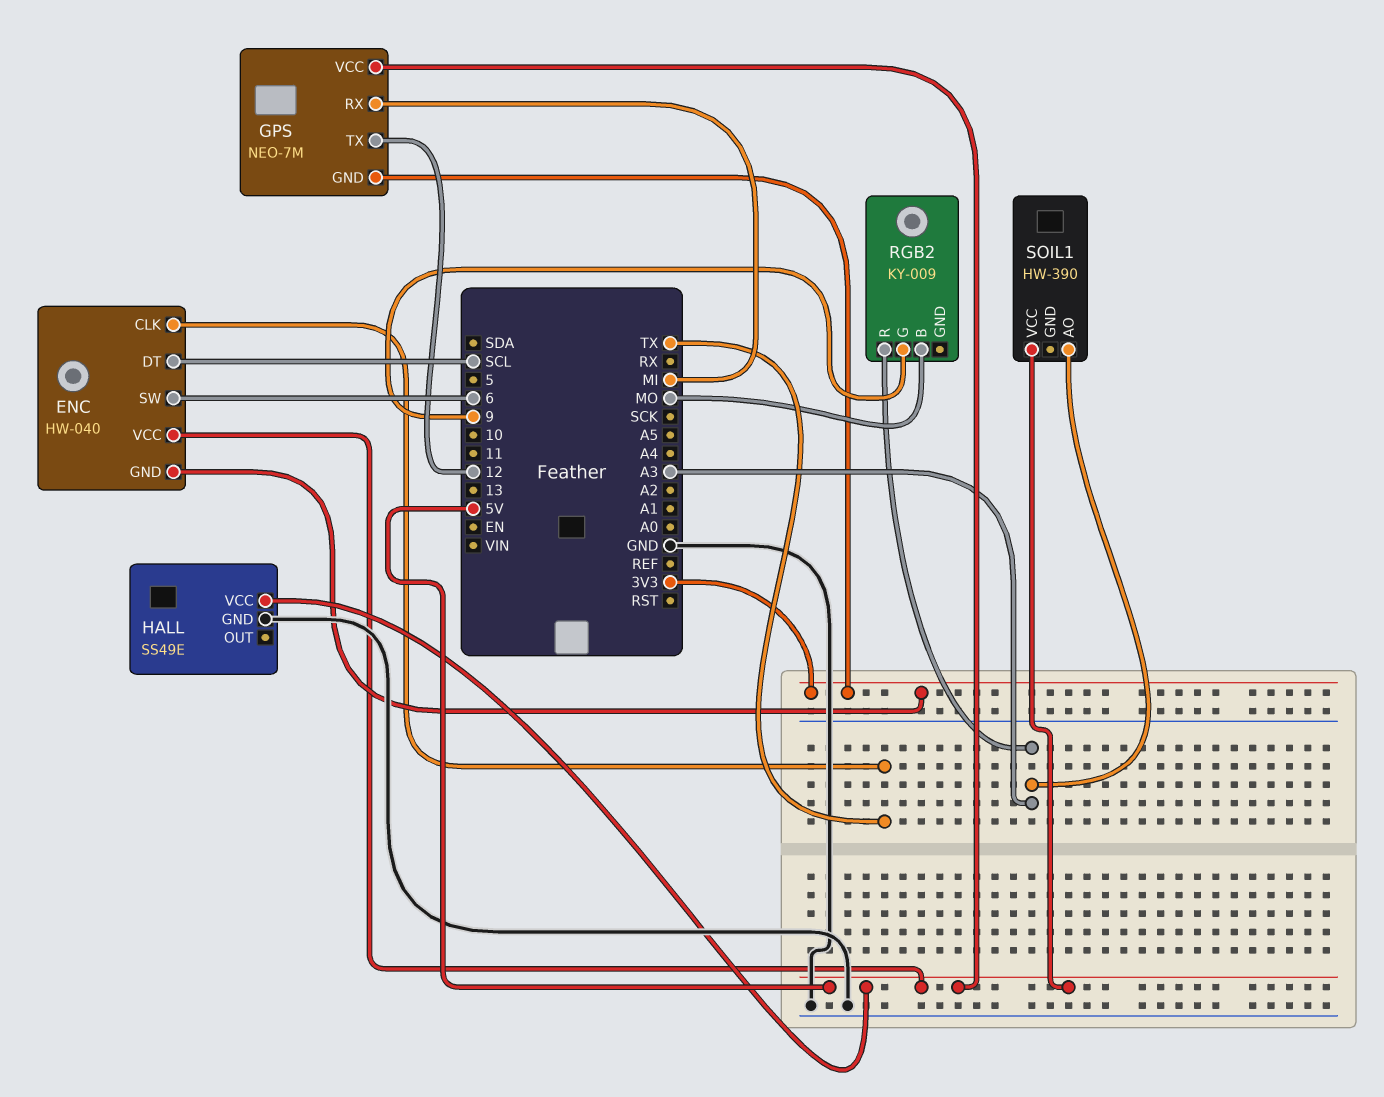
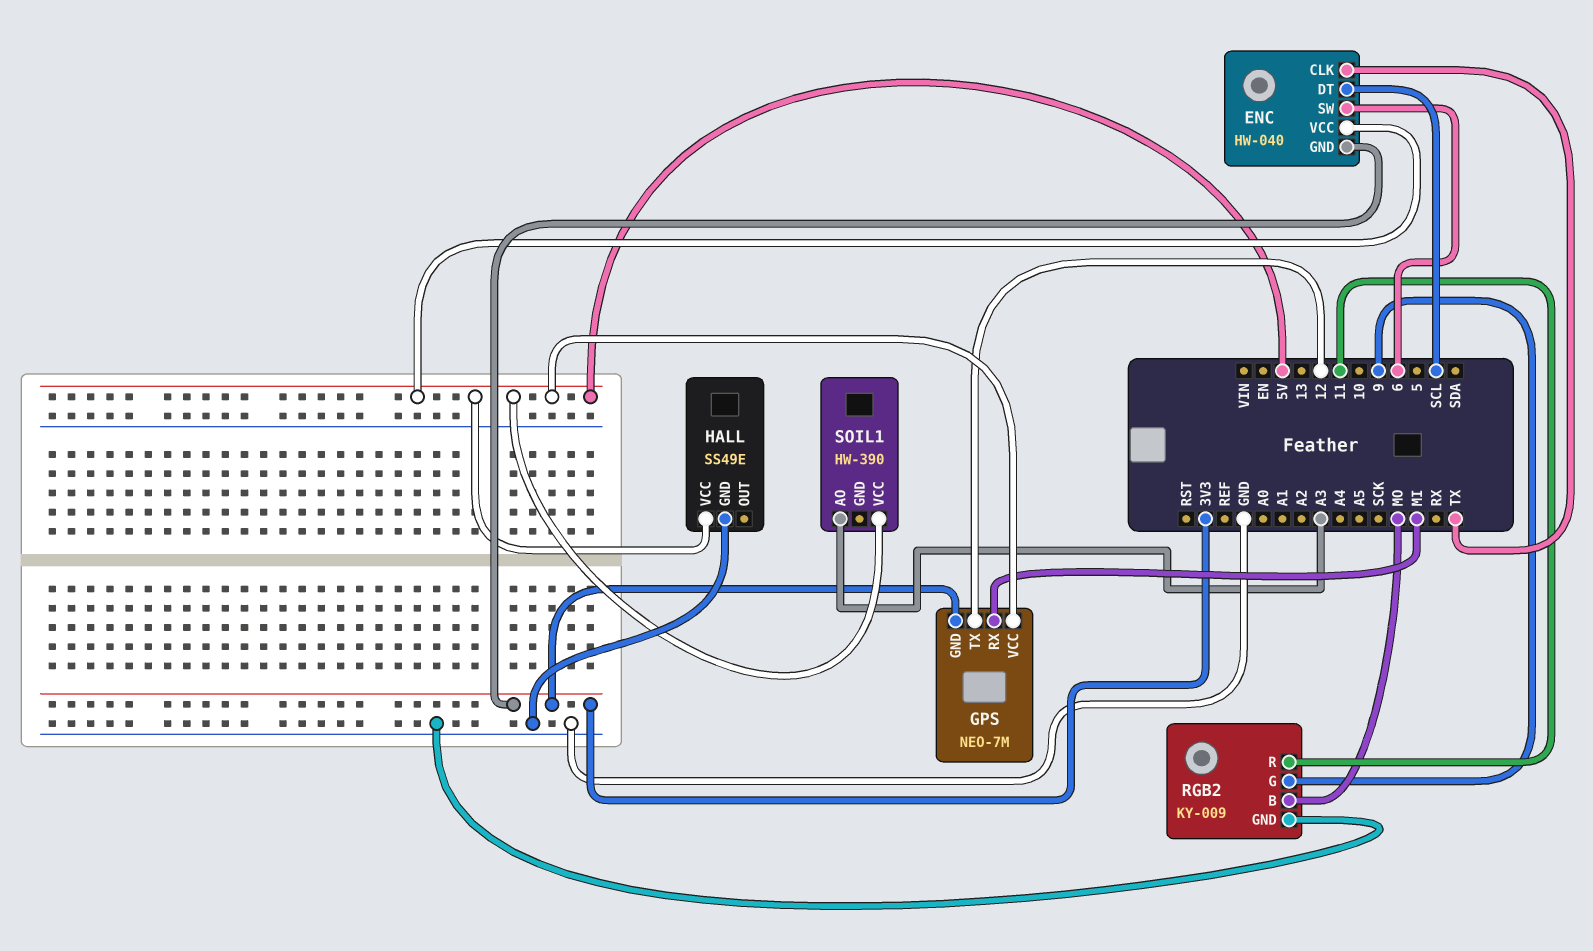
RGB2 pin GND: none -> GND
RGB2 pin R: A3 -> 11

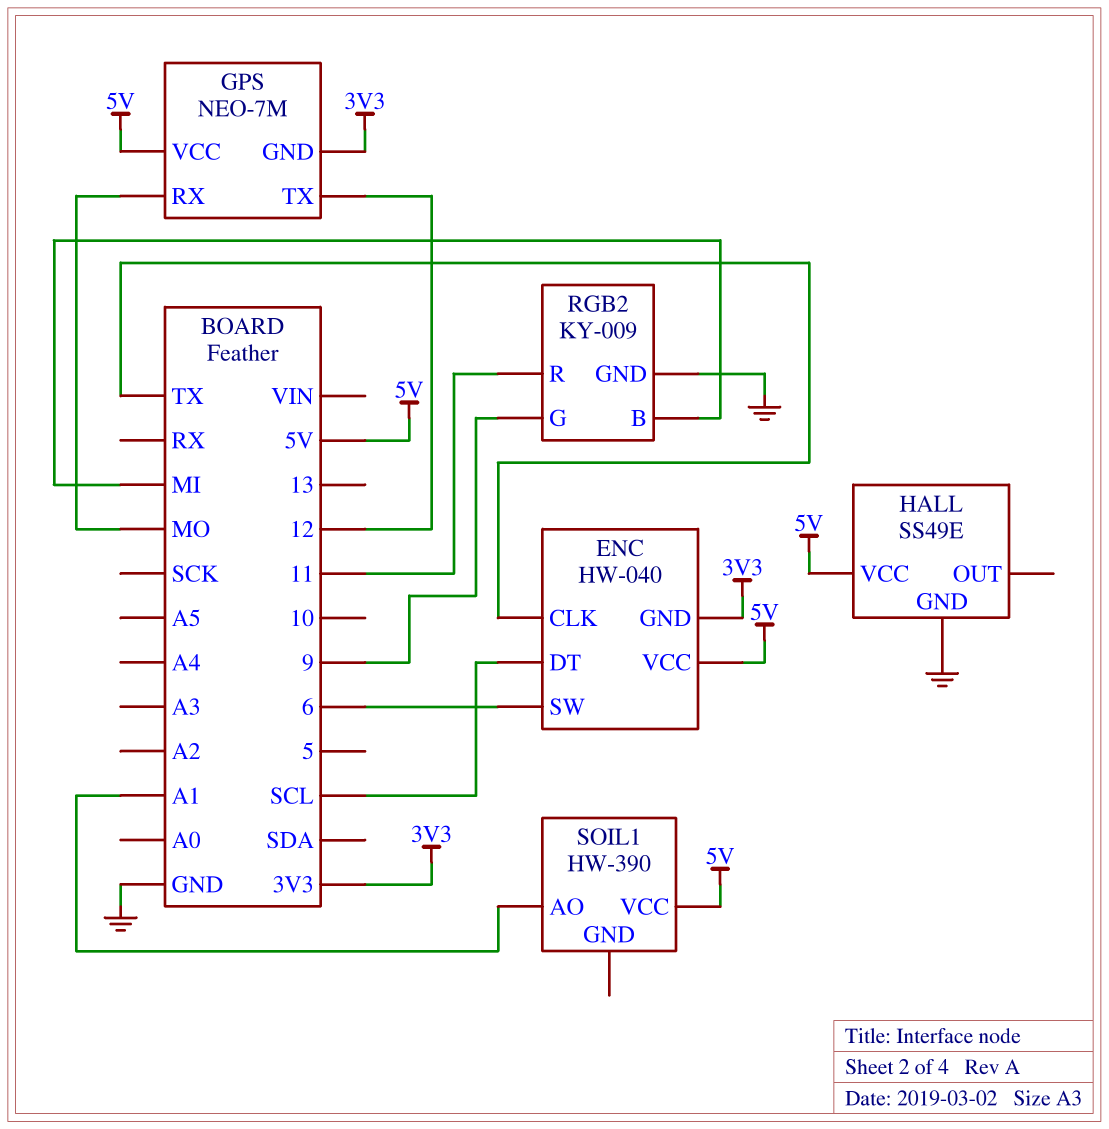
GPS pin RX: MI -> MO
RGB2 pin B: MO -> MI
SOIL1 pin AO: A3 -> A1

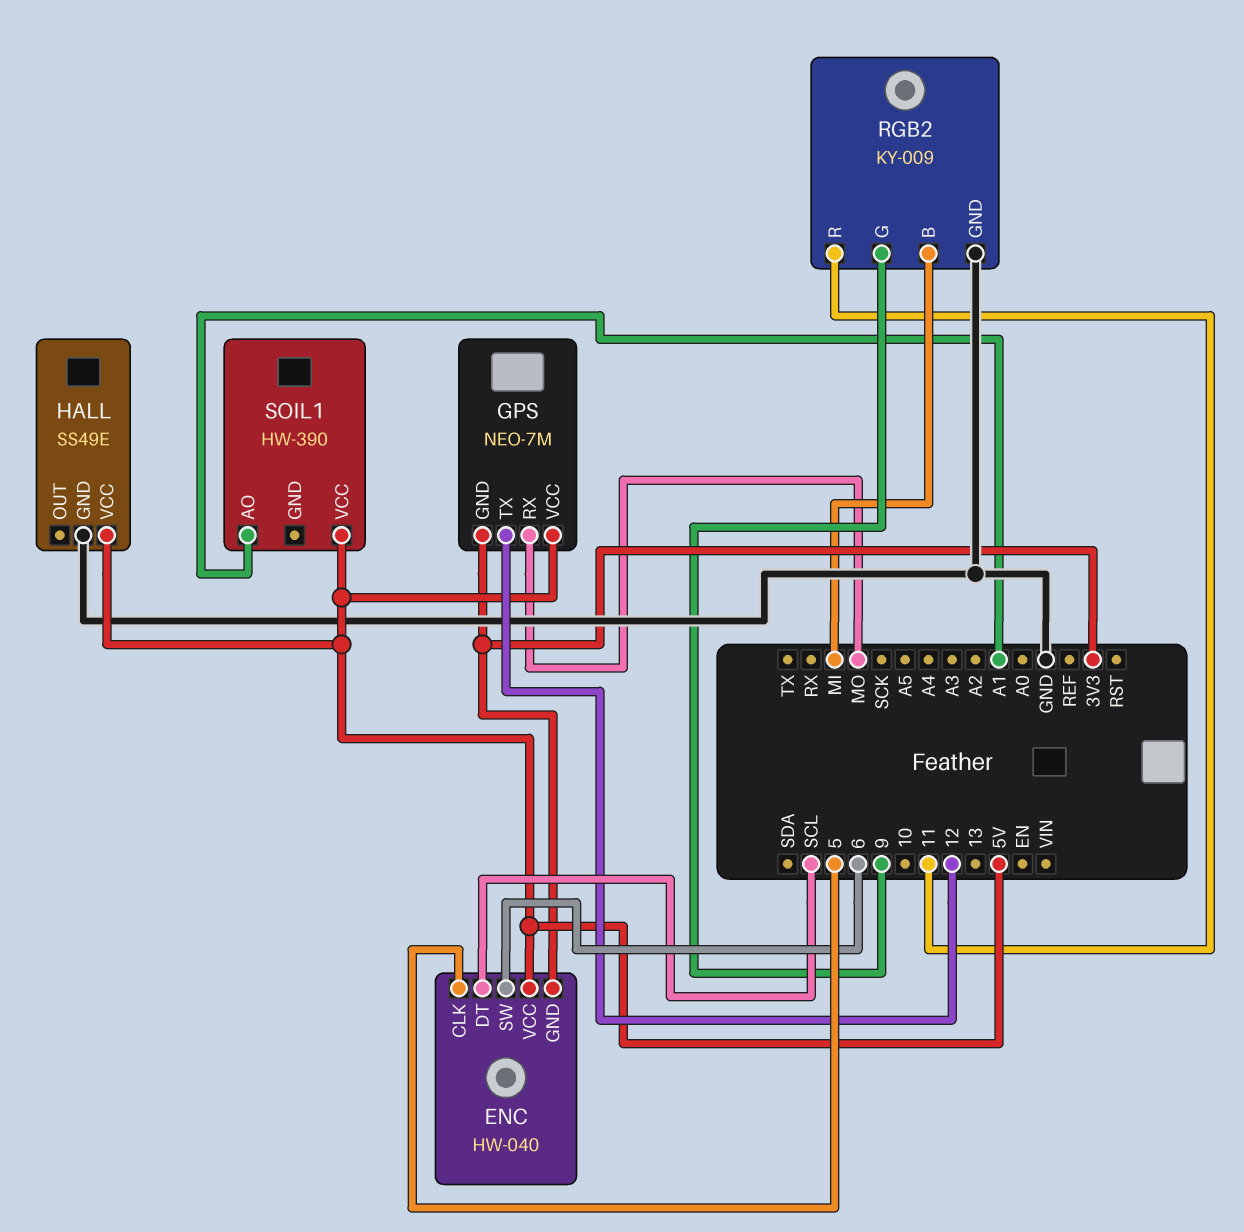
ENC pin CLK: TX -> 5

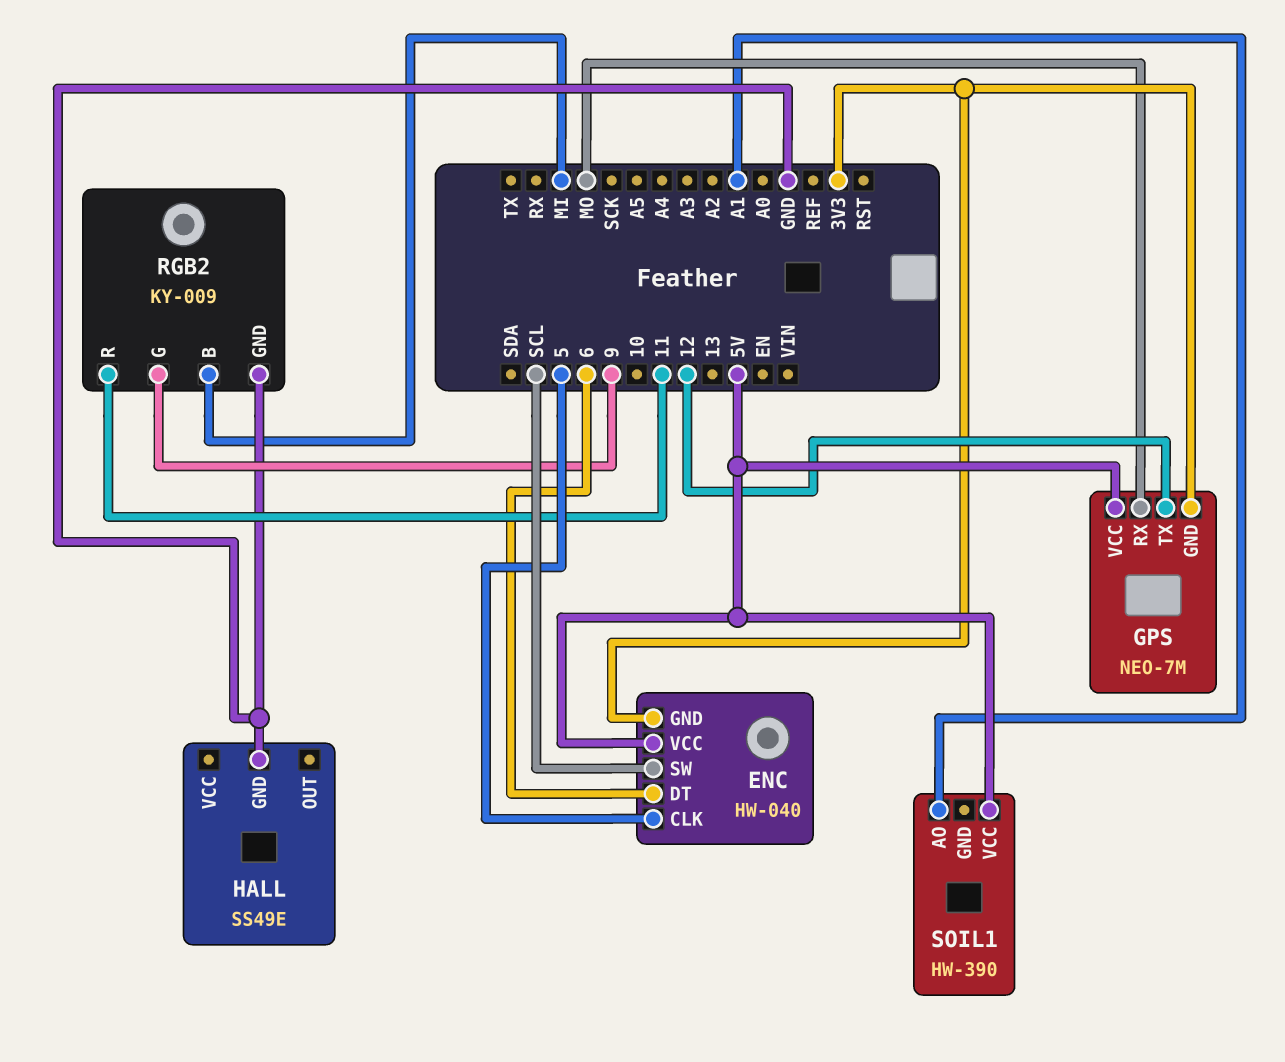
ENC pin DT: SCL -> 6
ENC pin SW: 6 -> SCL
HALL pin VCC: 5V -> none

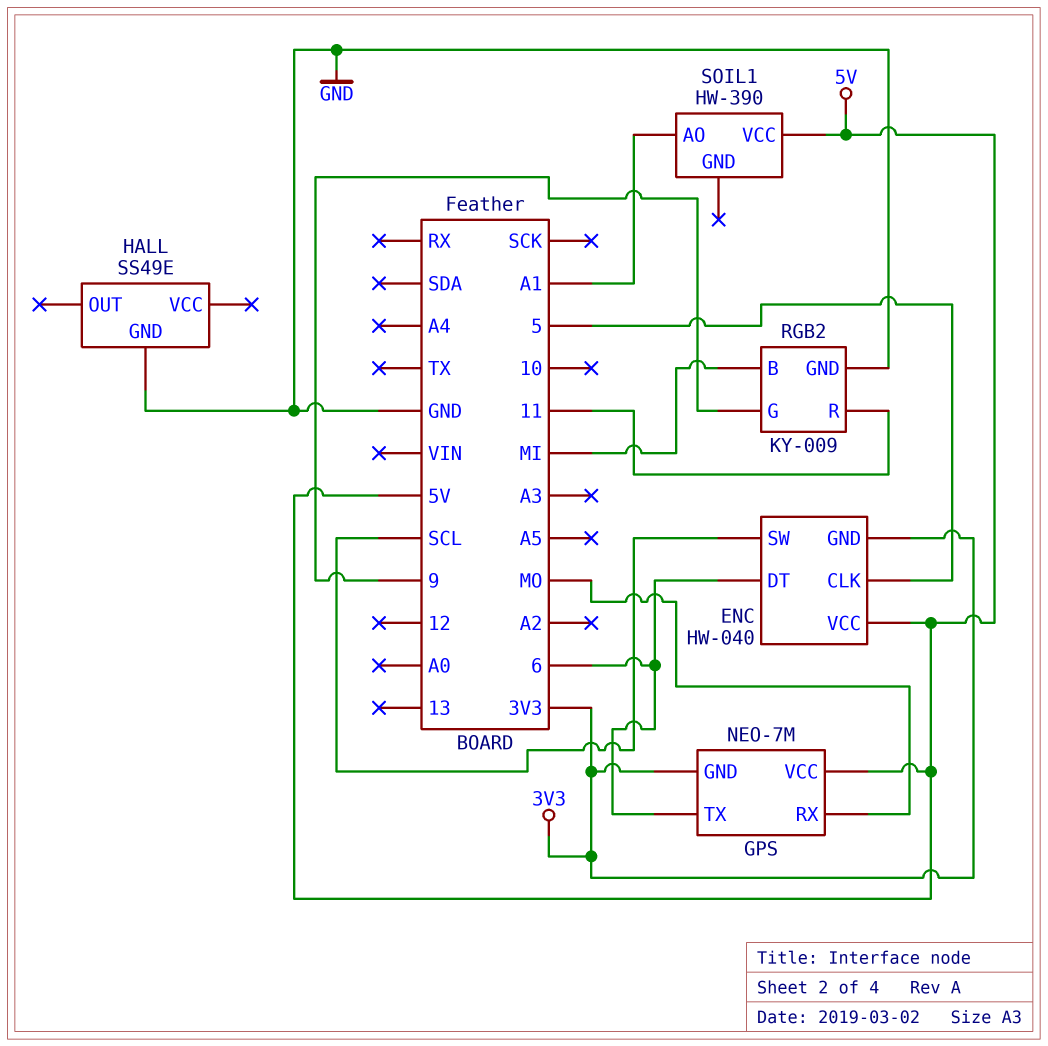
GPS pin TX: 12 -> 6

